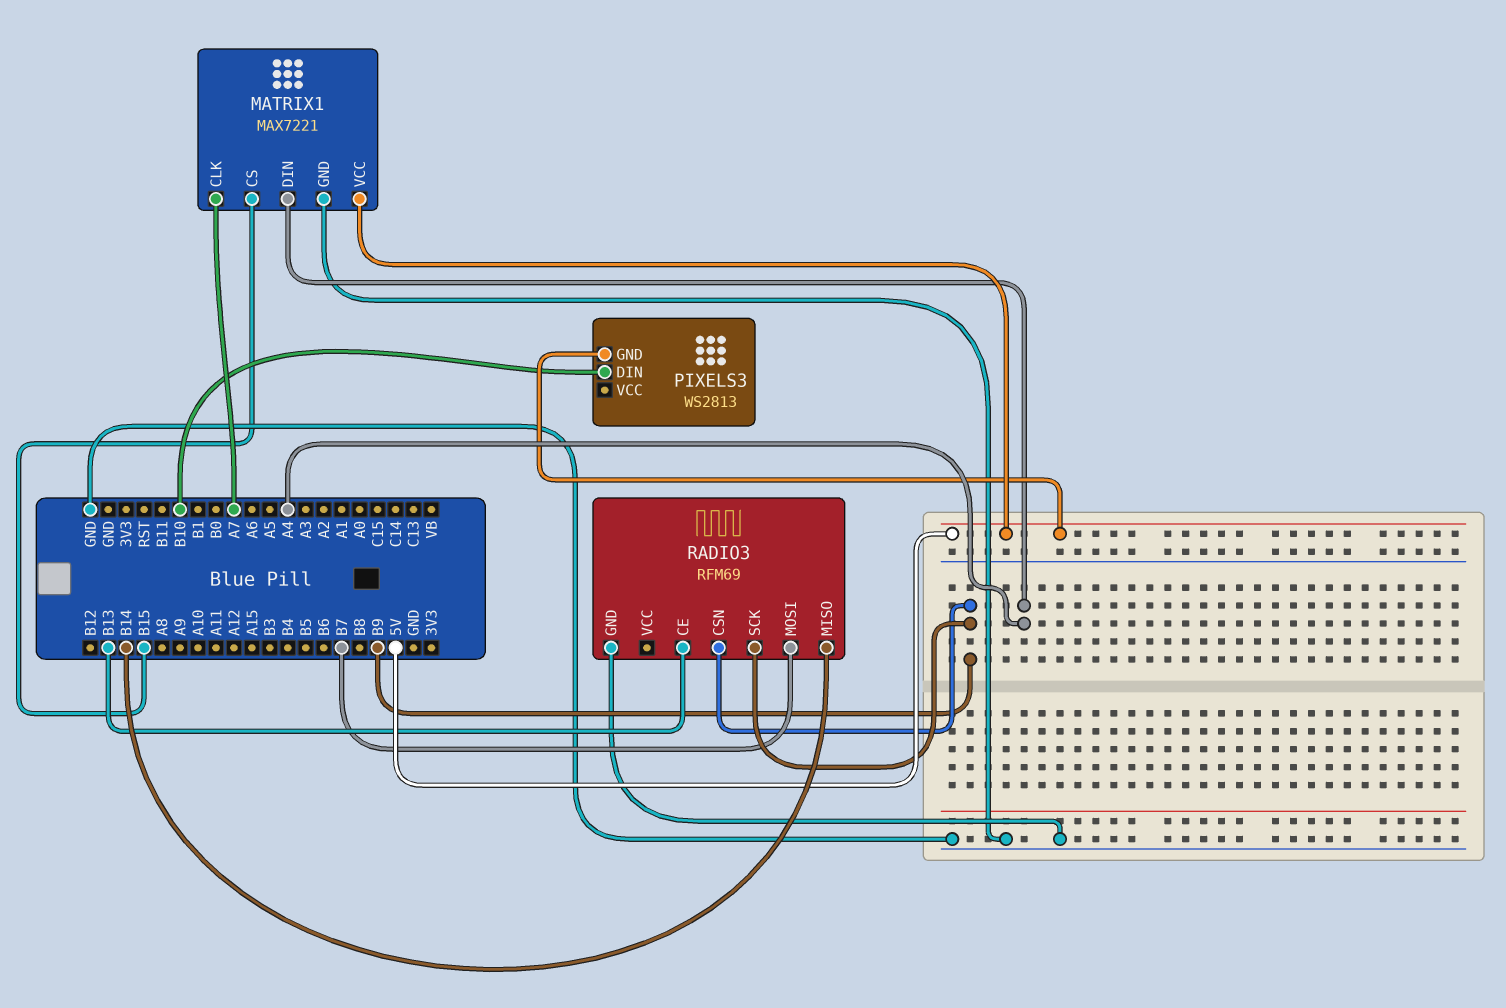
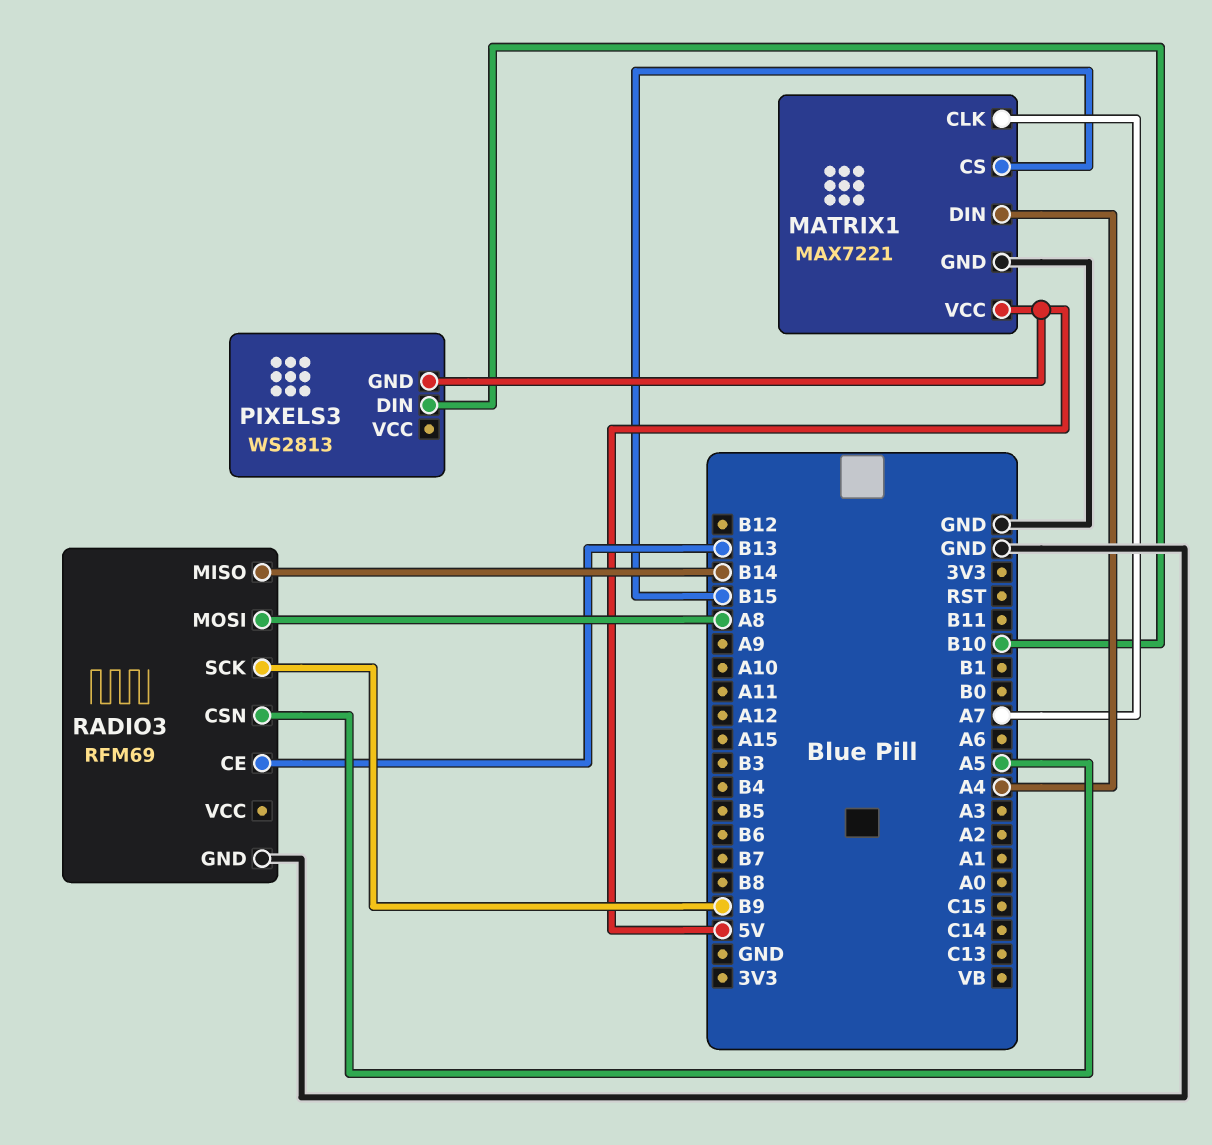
RADIO3 pin CSN: B9 -> A5
RADIO3 pin MOSI: B7 -> A8

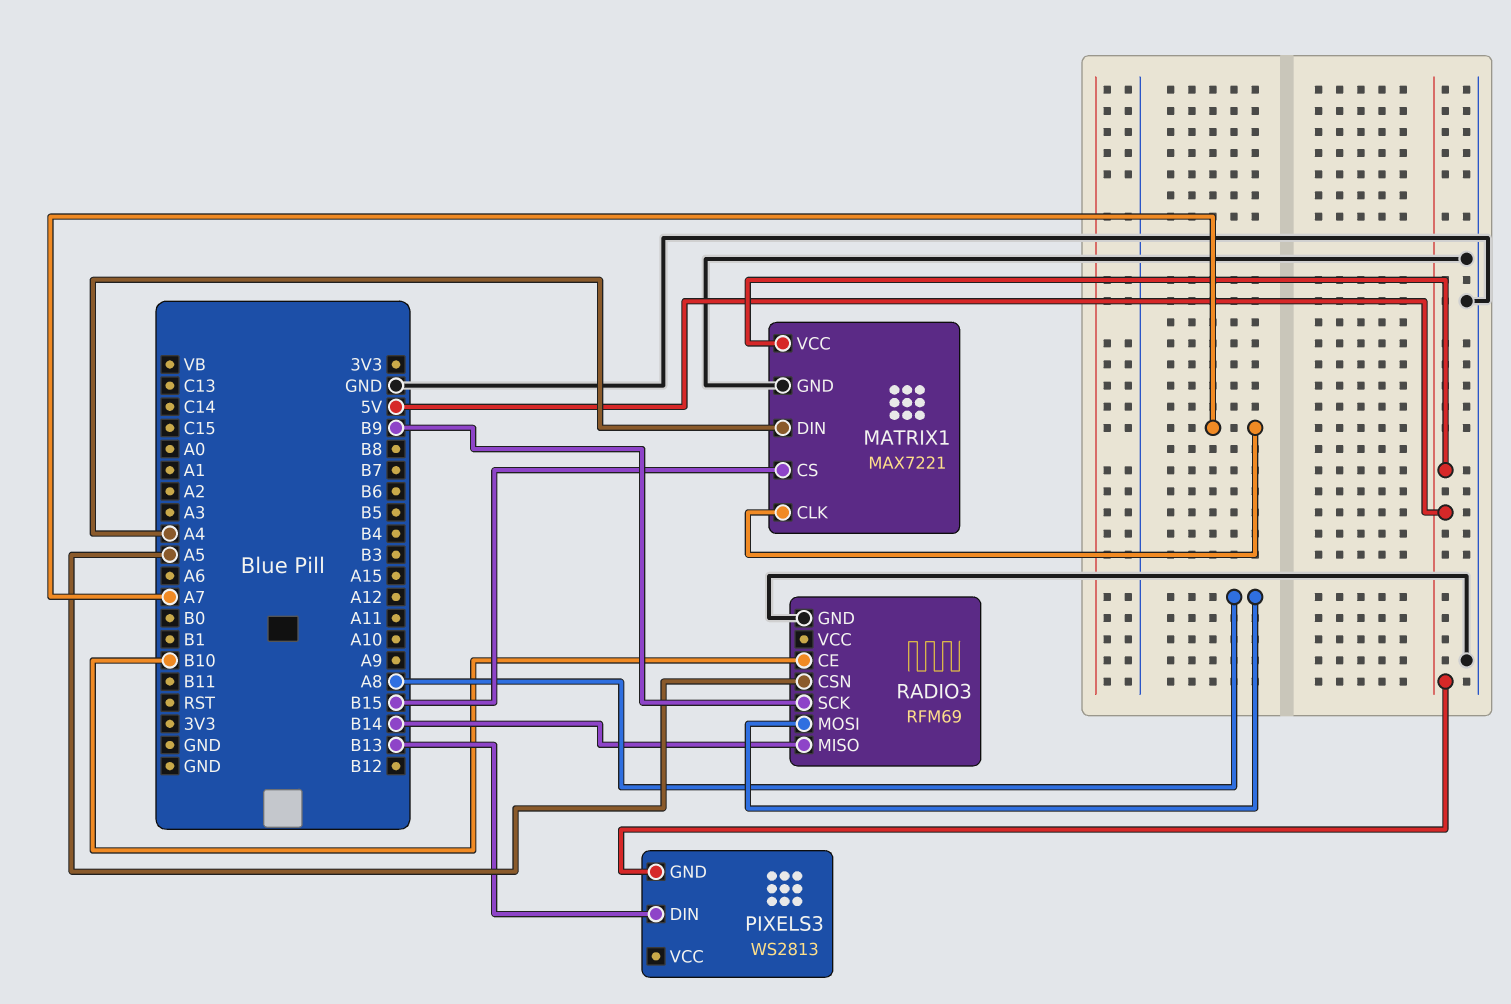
PIXELS3 pin DIN: B10 -> B13
RADIO3 pin CE: B13 -> B10

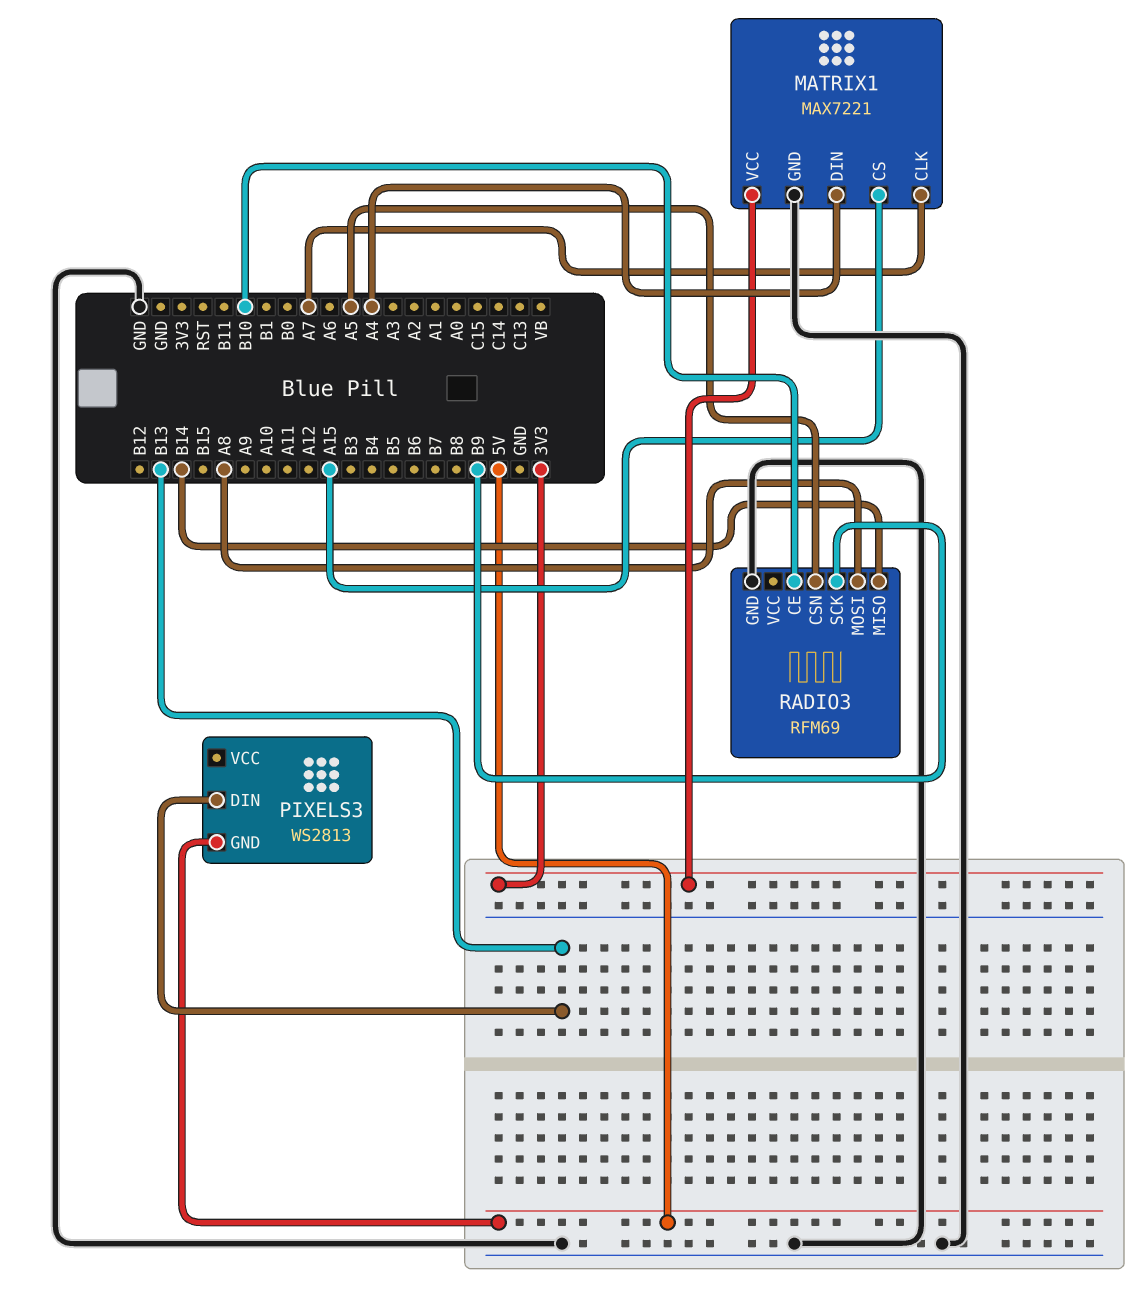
MATRIX1 pin CS: B15 -> A15
MATRIX1 pin VCC: 5V -> 3V3

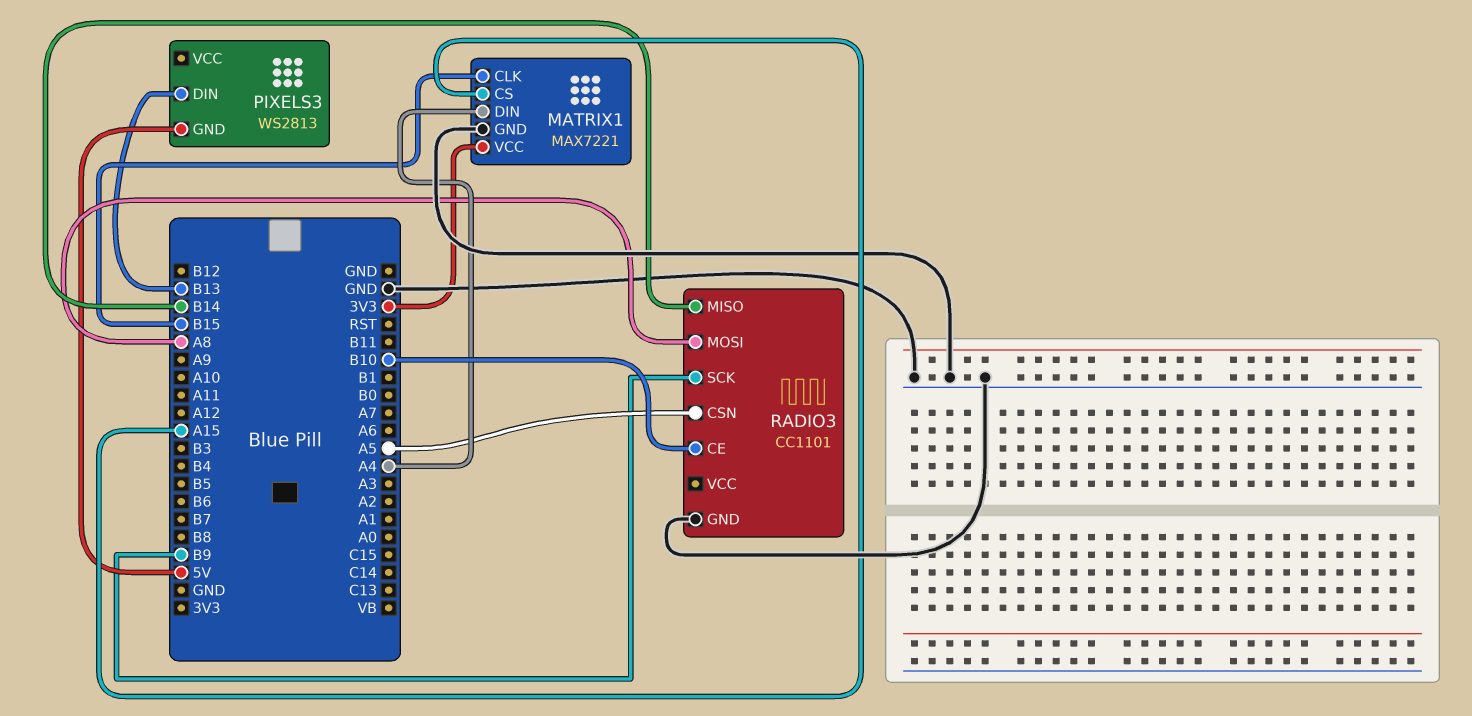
MATRIX1 pin CLK: A7 -> B15
RADIO3: RFM69 -> CC1101

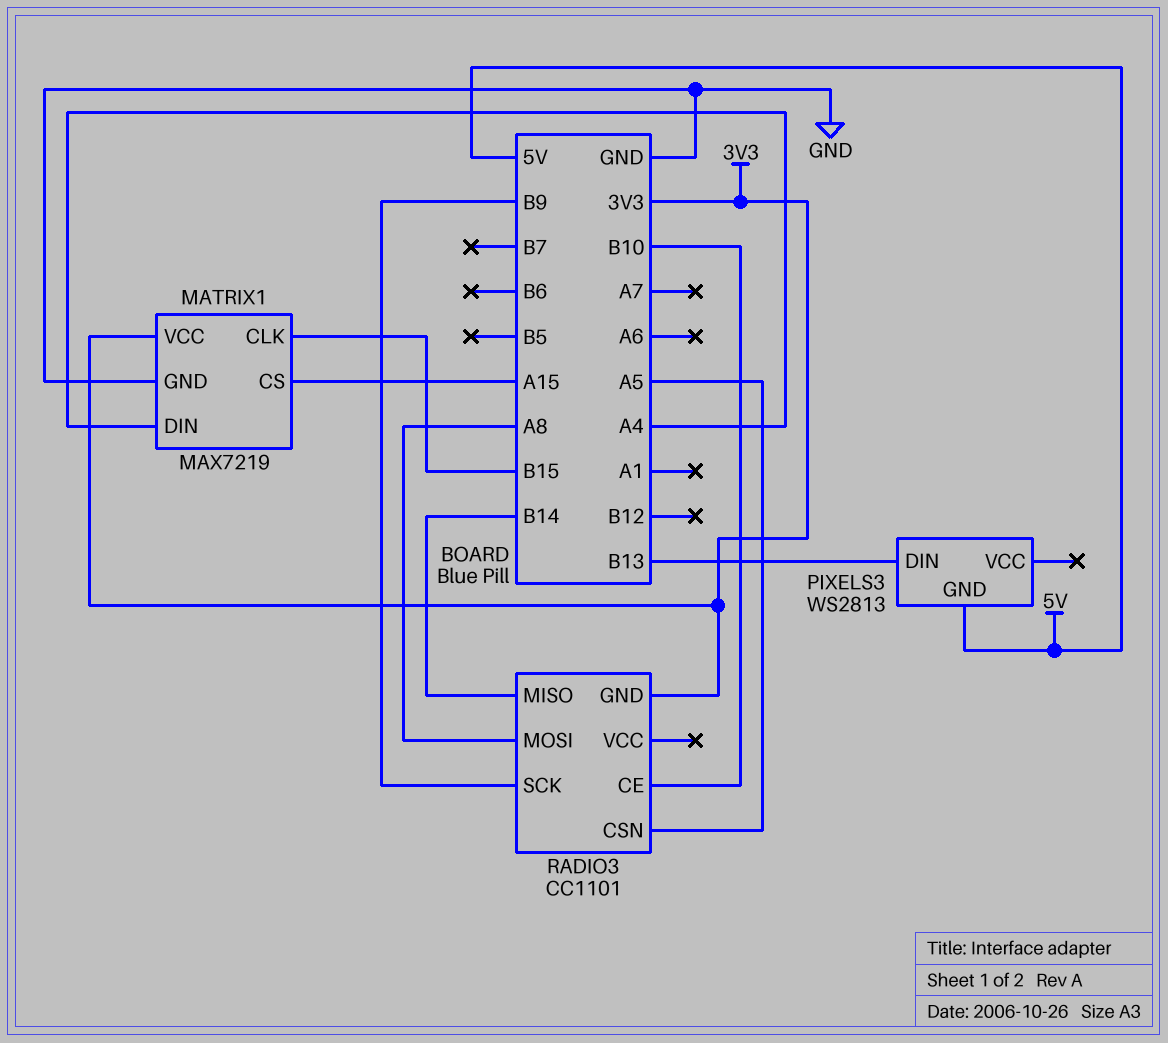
MATRIX1: MAX7221 -> MAX7219
RADIO3 pin GND: GND -> 3V3

